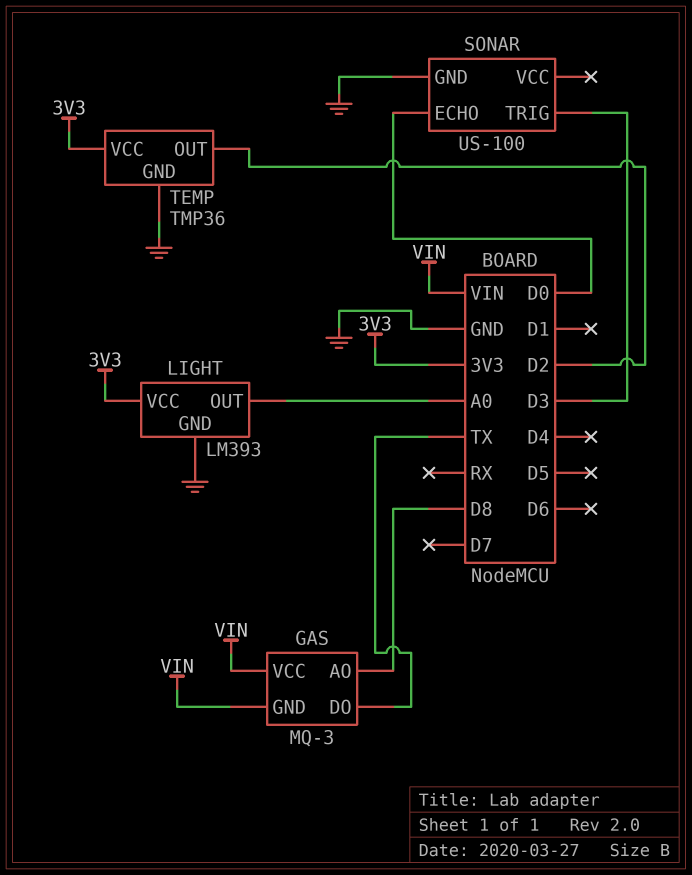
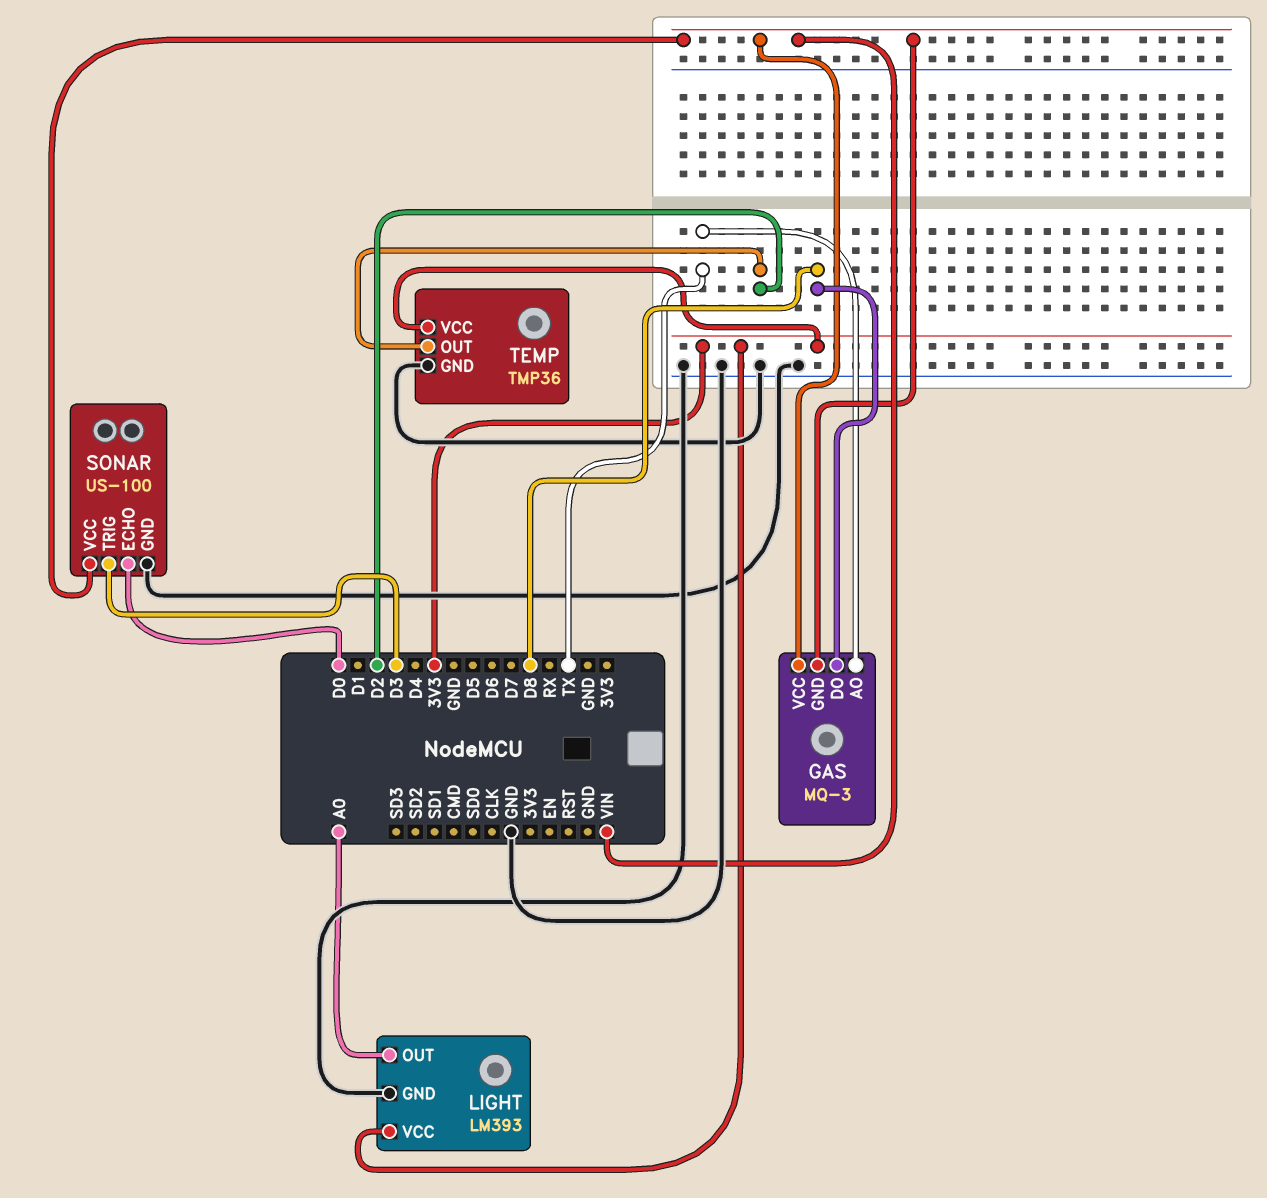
GAS pin AO: D8 -> TX
GAS pin DO: TX -> D8
SONAR pin VCC: none -> VIN

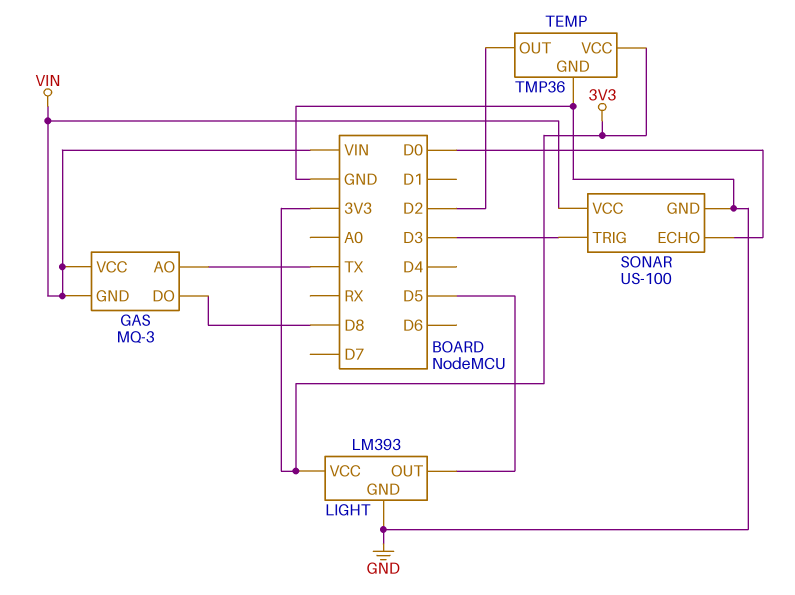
LIGHT pin OUT: A0 -> D5

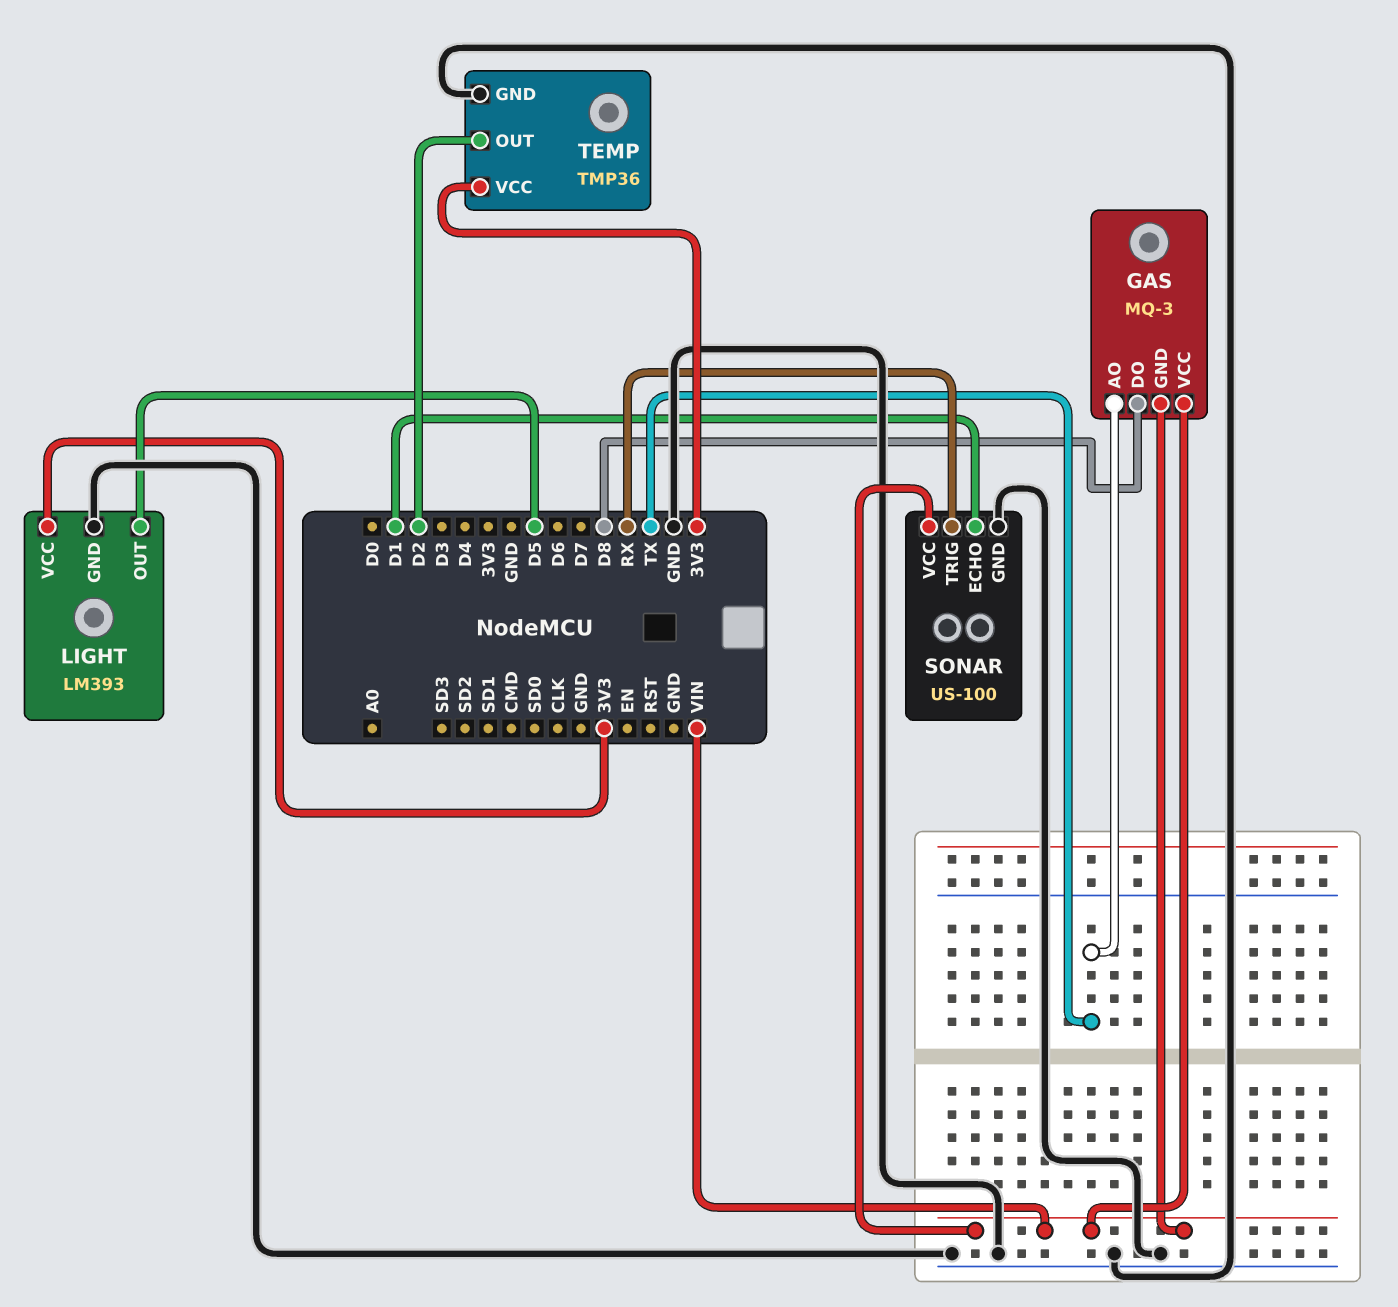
SONAR pin ECHO: D0 -> D1
SONAR pin TRIG: D3 -> RX

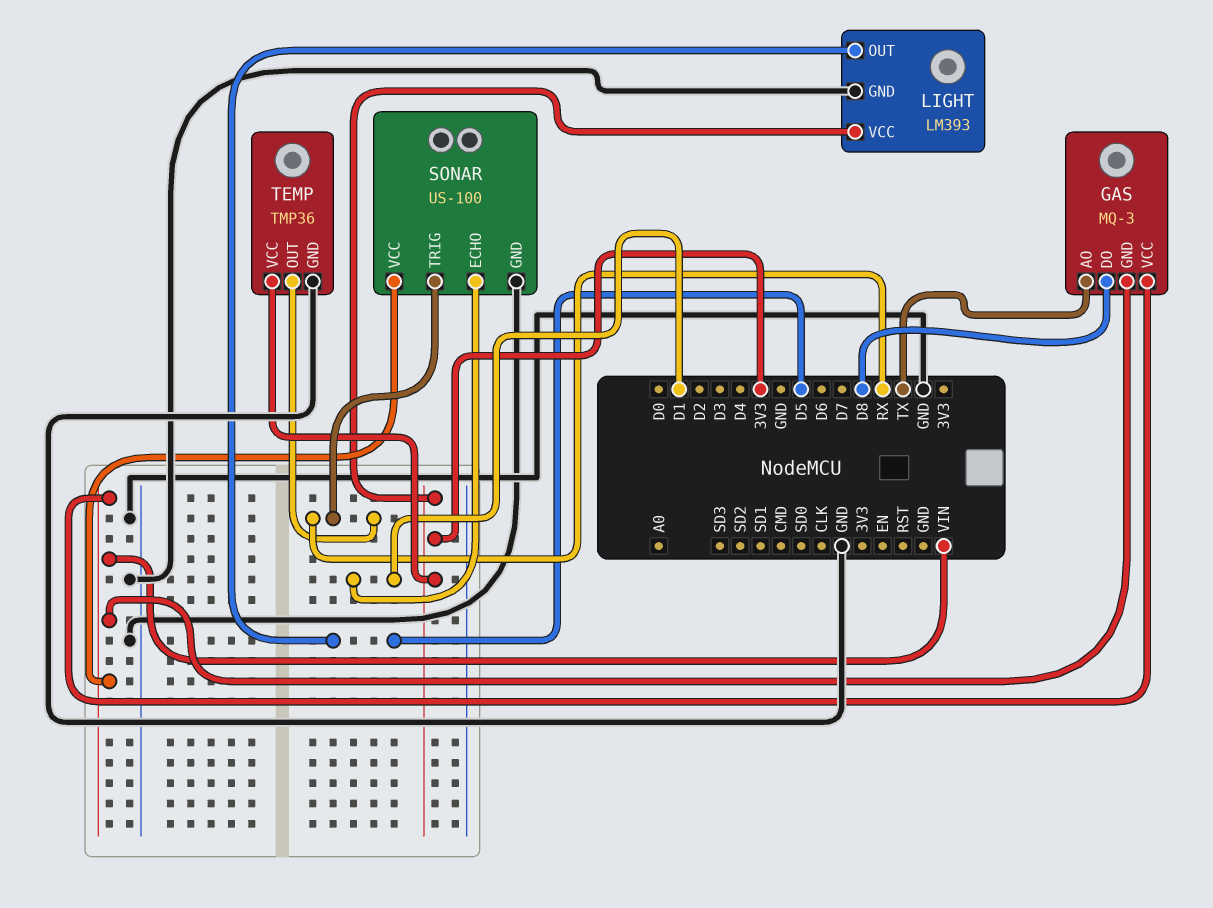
TEMP pin OUT: D2 -> RX

